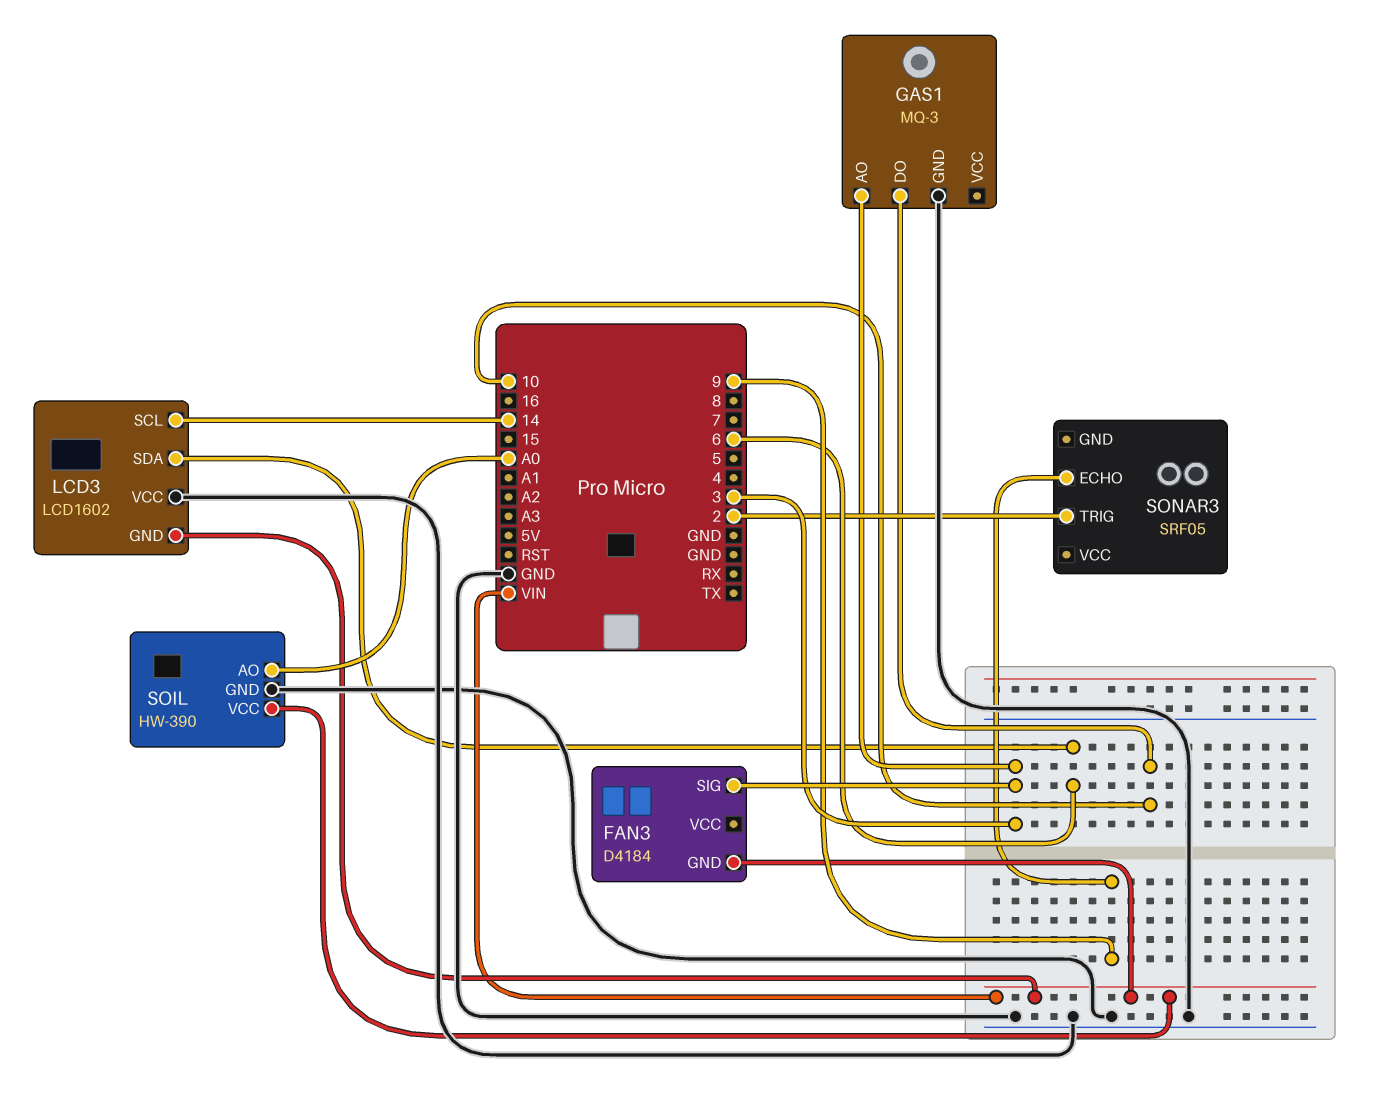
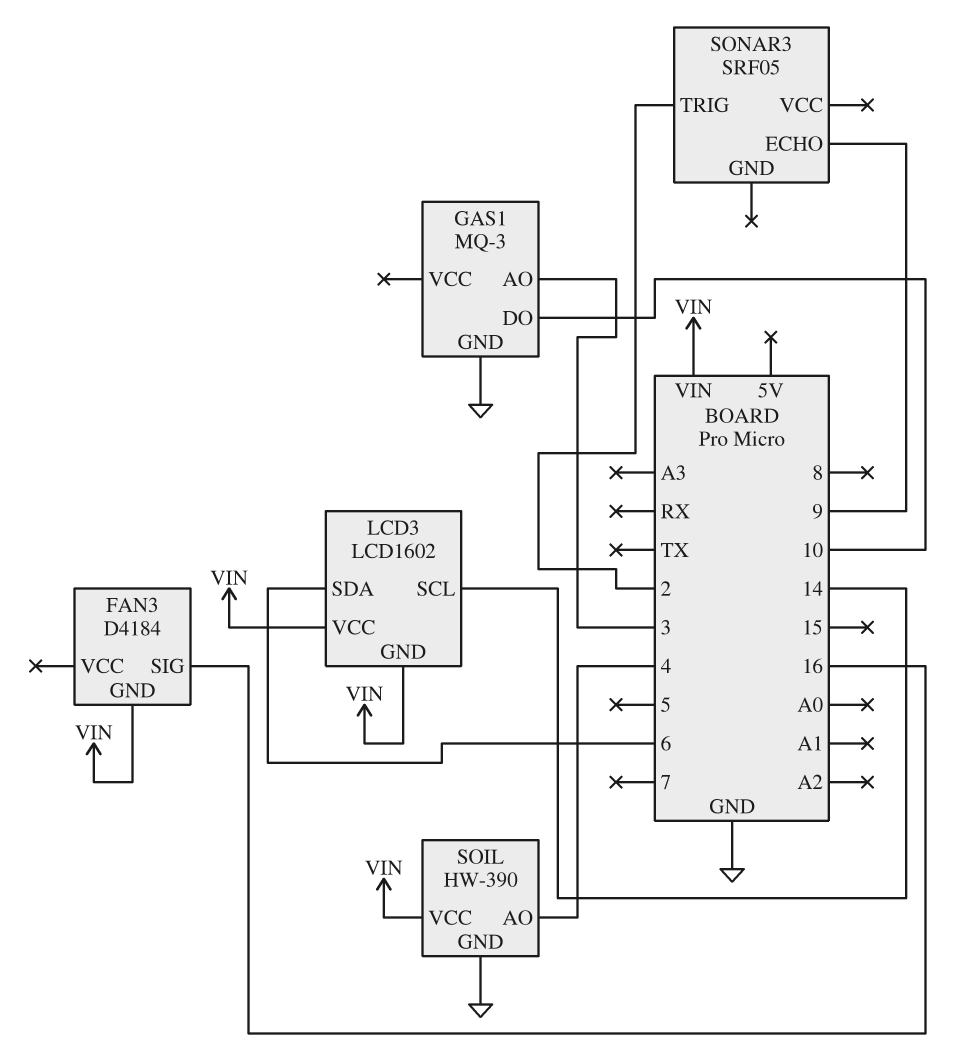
FAN3 pin SIG: 3 -> 16
LCD3 pin VCC: GND -> VIN
SOIL pin AO: A0 -> 4

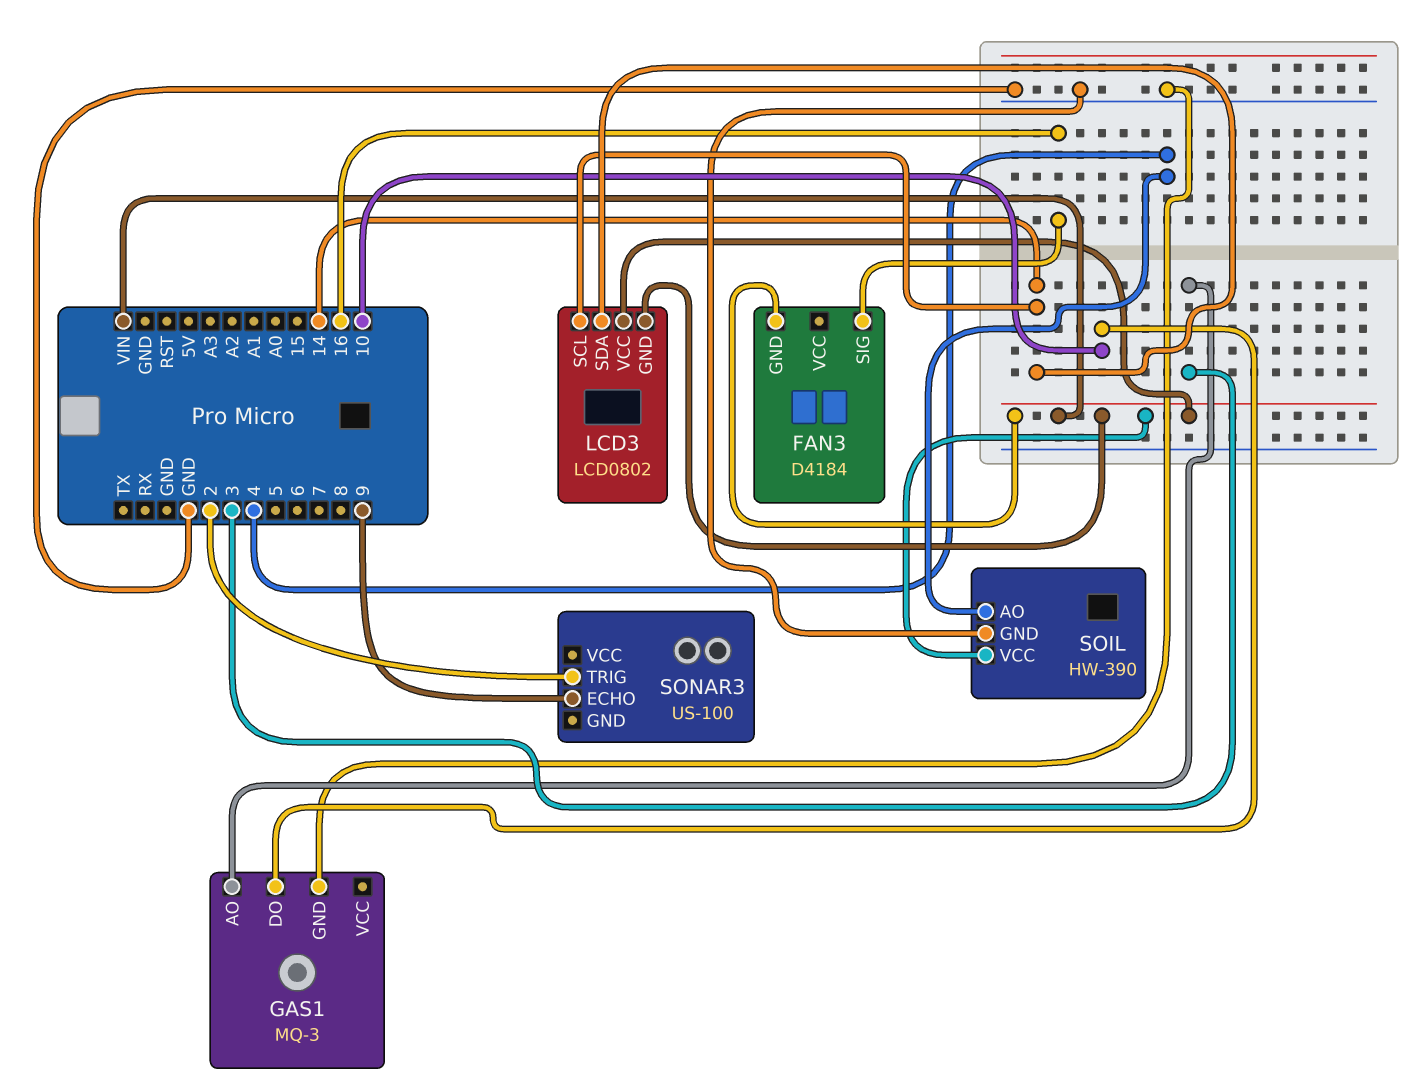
LCD3: LCD1602 -> LCD0802
LCD3 pin SDA: 6 -> 14
SONAR3: SRF05 -> US-100

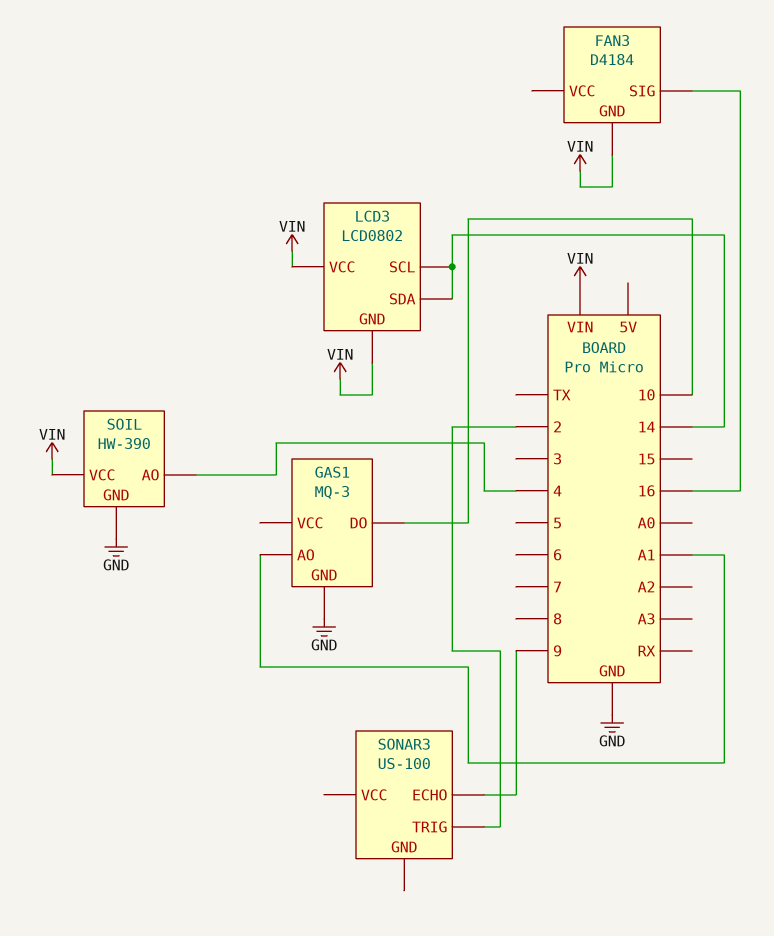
GAS1 pin AO: 3 -> A1

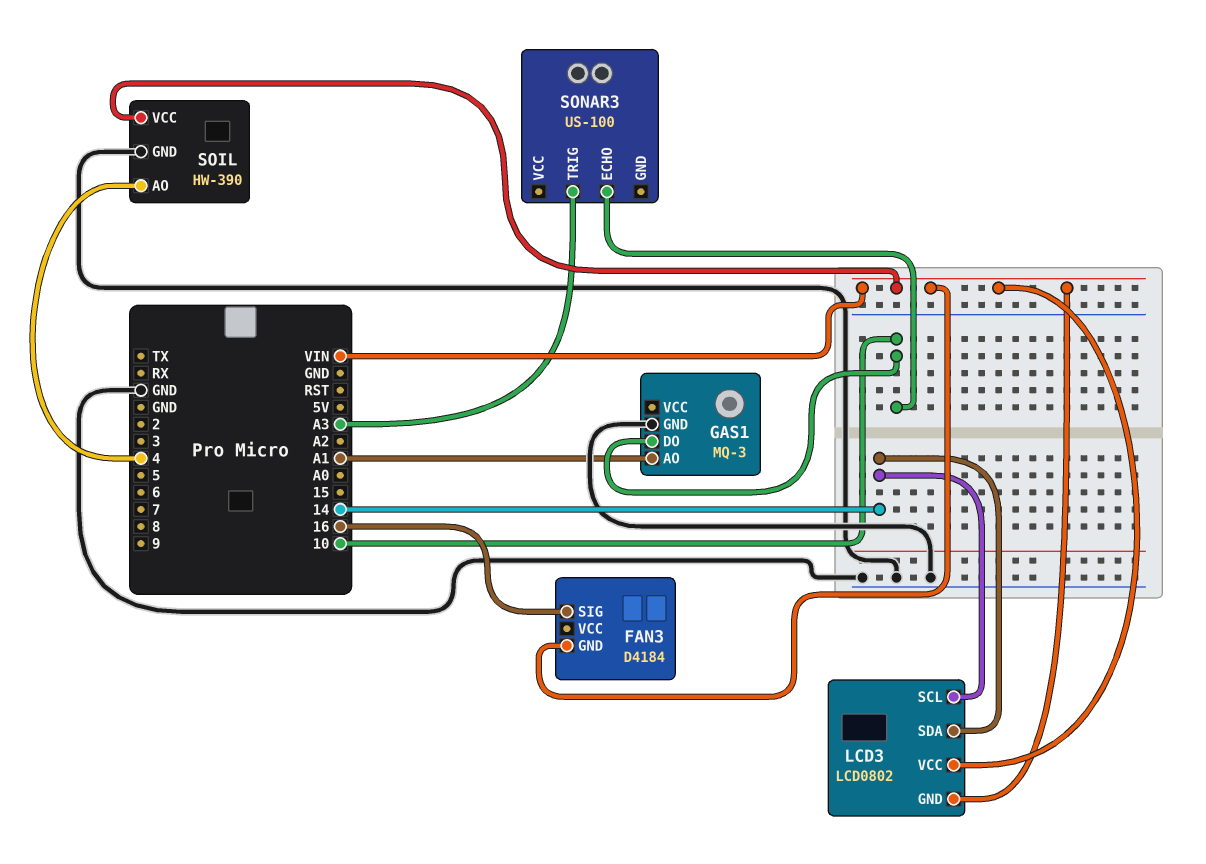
SONAR3 pin ECHO: 9 -> 10
SONAR3 pin TRIG: 2 -> A3

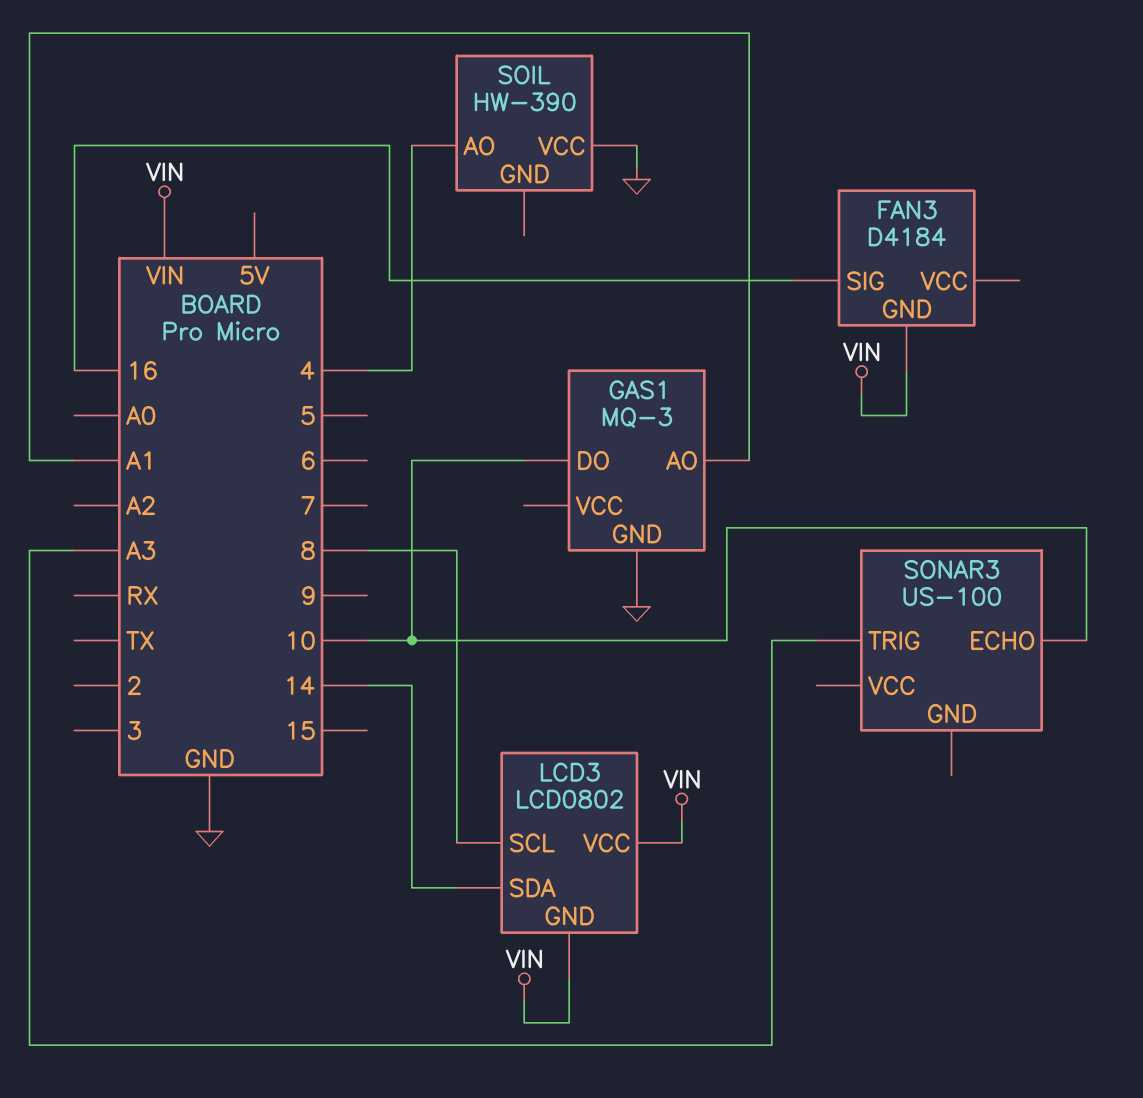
LCD3 pin SCL: 14 -> 8
SOIL pin GND: GND -> none
SOIL pin VCC: VIN -> GND

